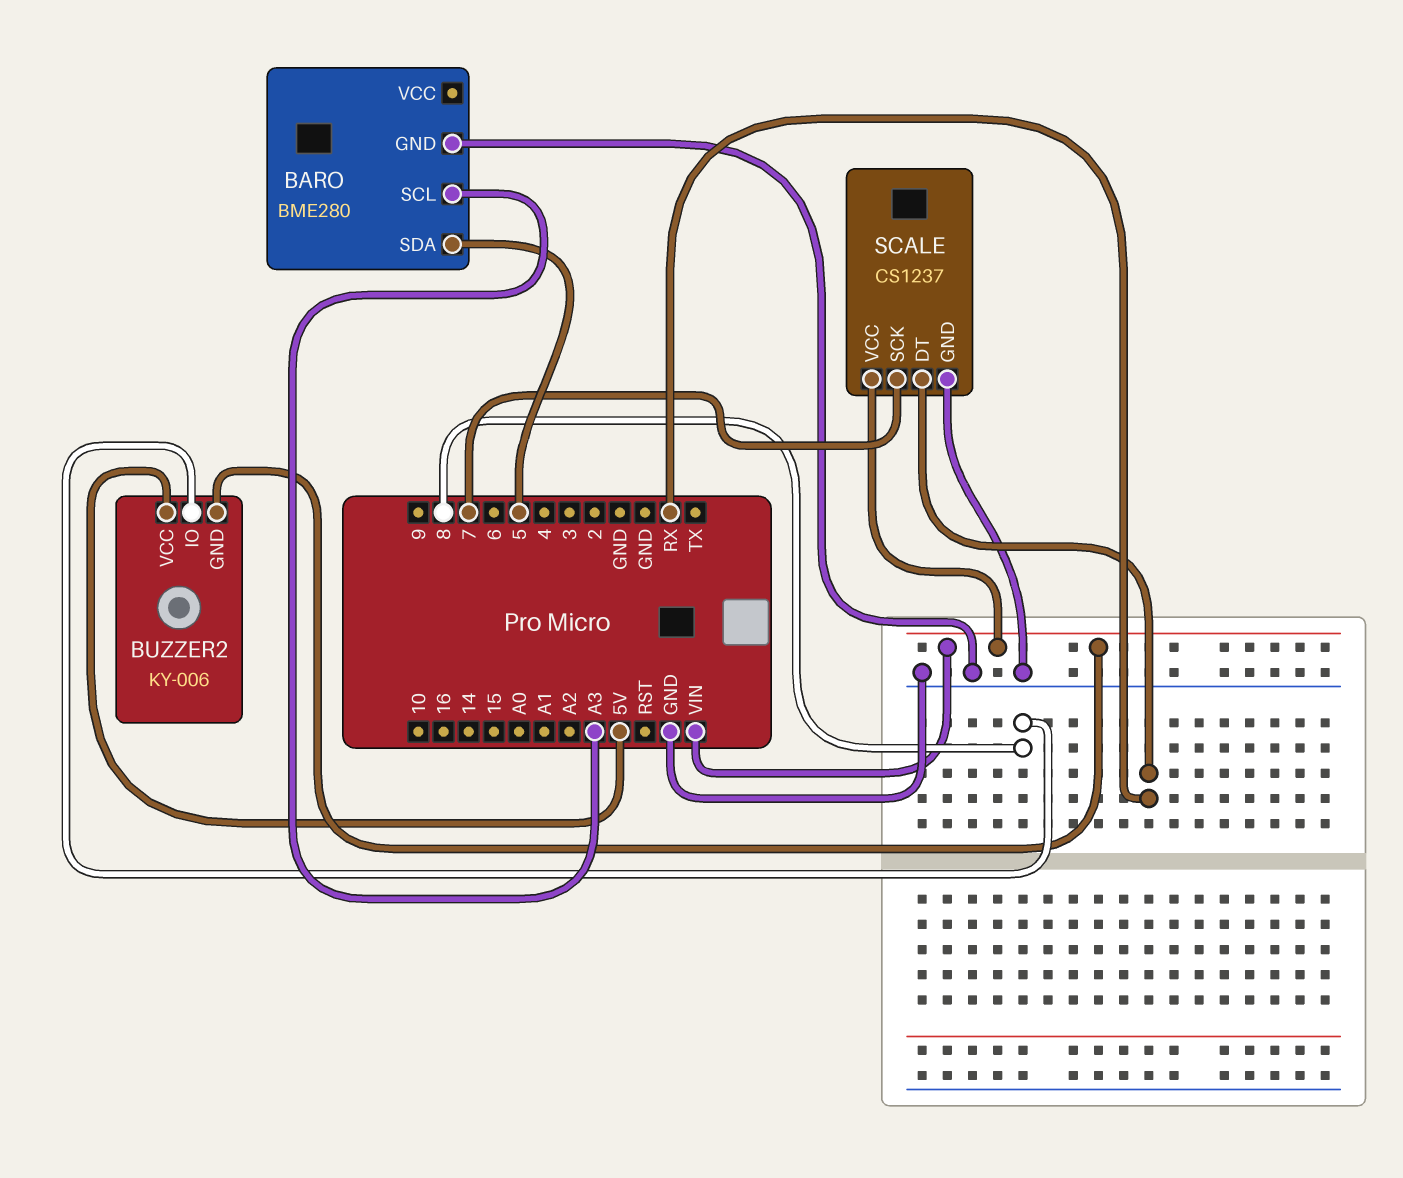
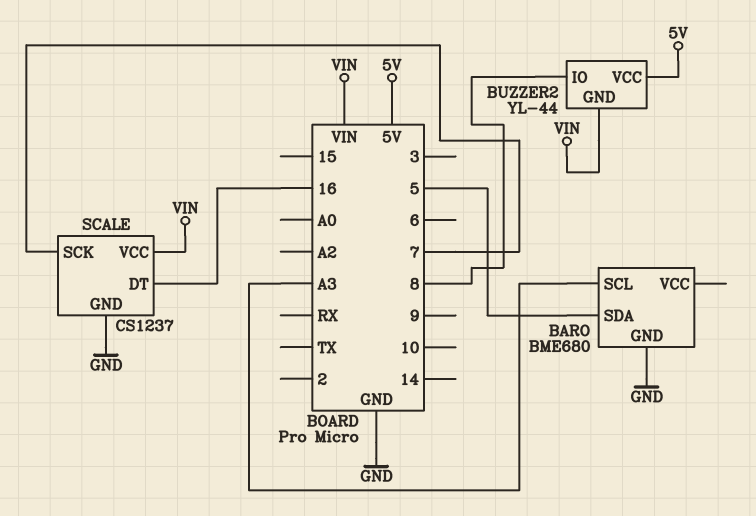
BARO: BME280 -> BME680
BUZZER2: KY-006 -> YL-44
SCALE pin DT: RX -> 16

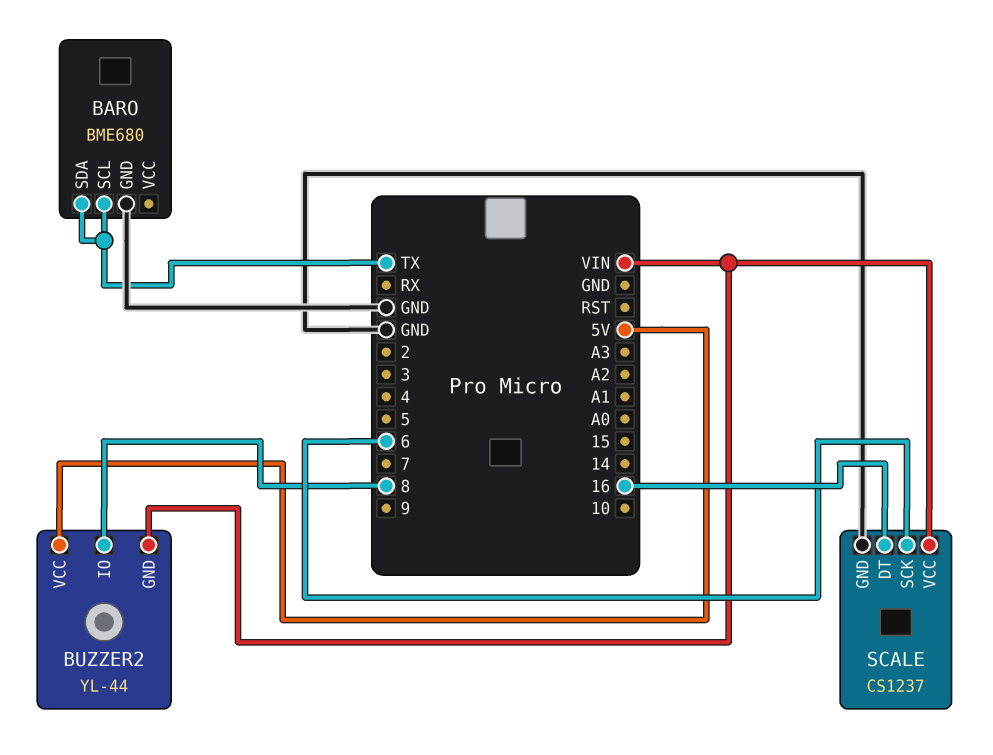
BARO pin SCL: A3 -> TX
BARO pin SDA: 5 -> TX
SCALE pin SCK: 7 -> 6

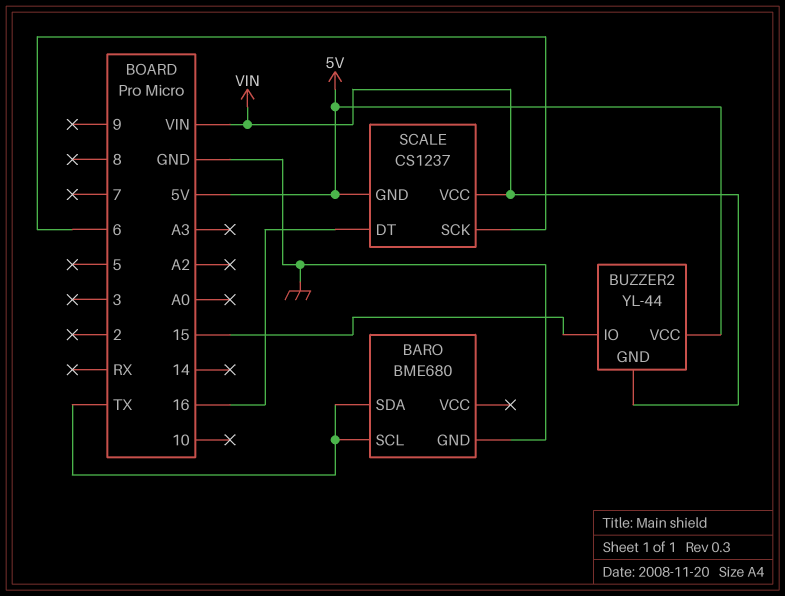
BUZZER2 pin IO: 8 -> 15
SCALE pin GND: GND -> 5V

